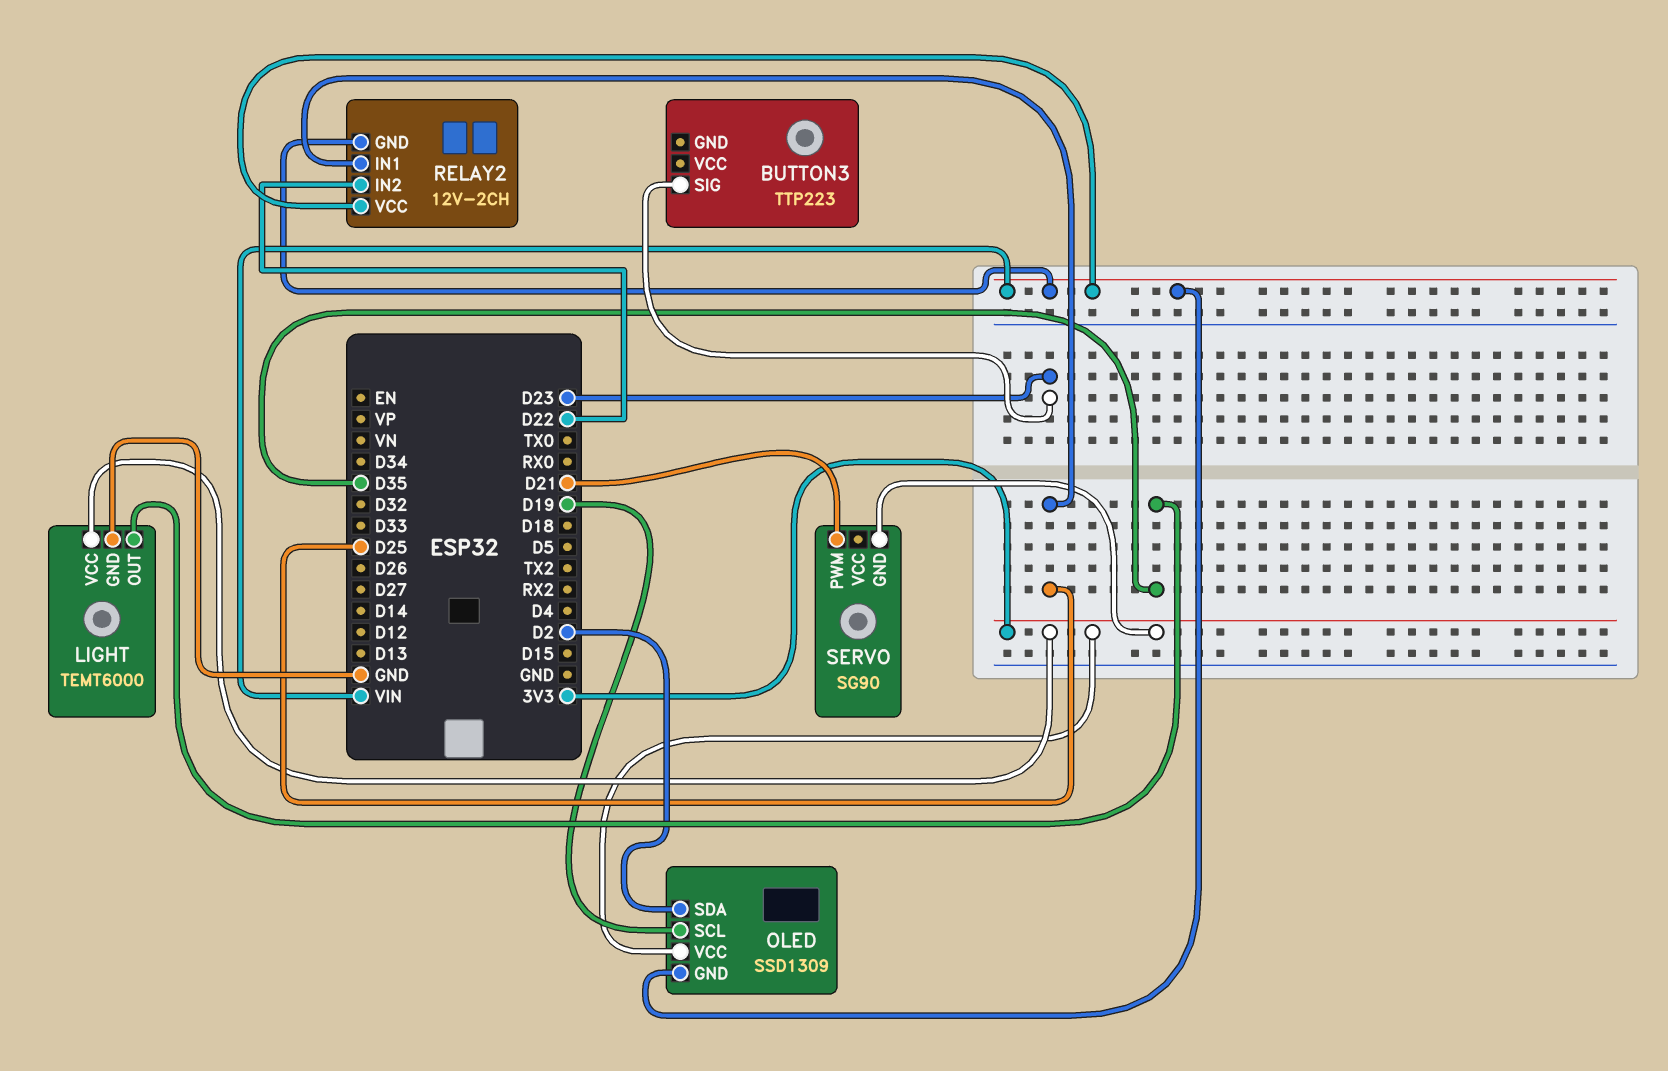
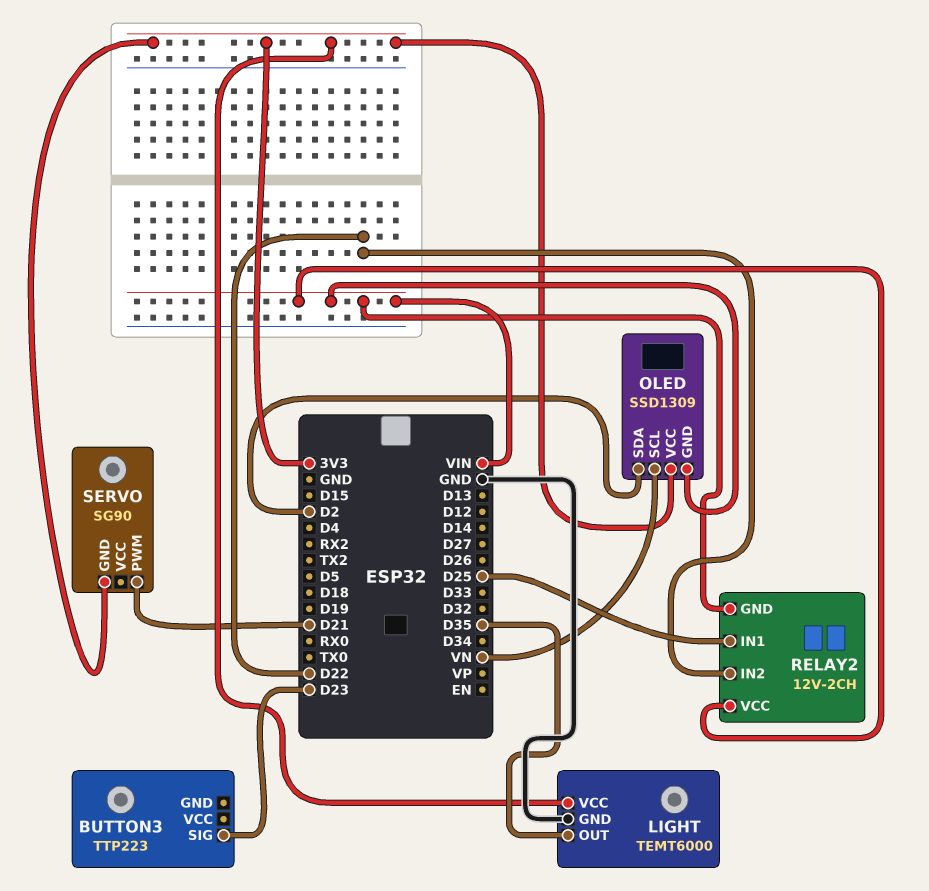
OLED pin SCL: D19 -> VN

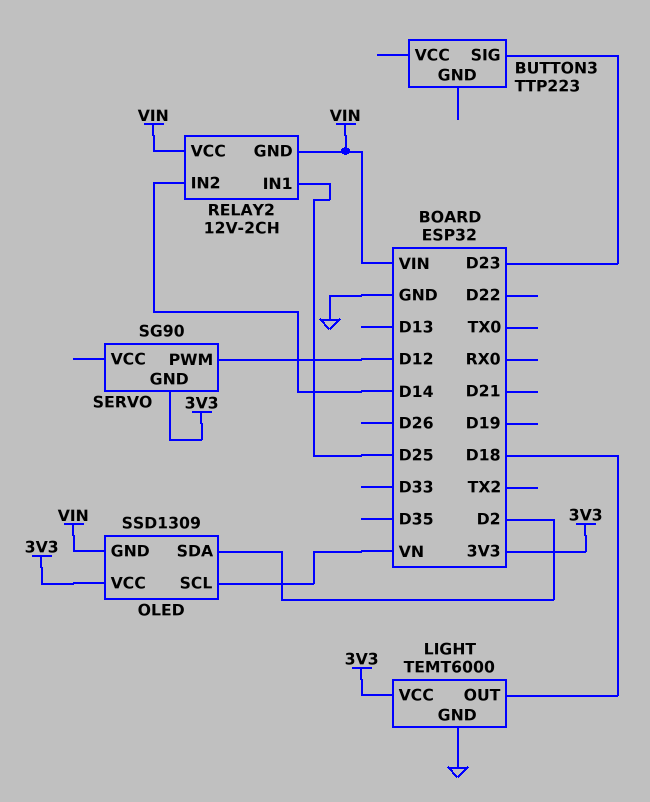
LIGHT pin OUT: D35 -> D18
RELAY2 pin IN2: D22 -> D14
SERVO pin PWM: D21 -> D12

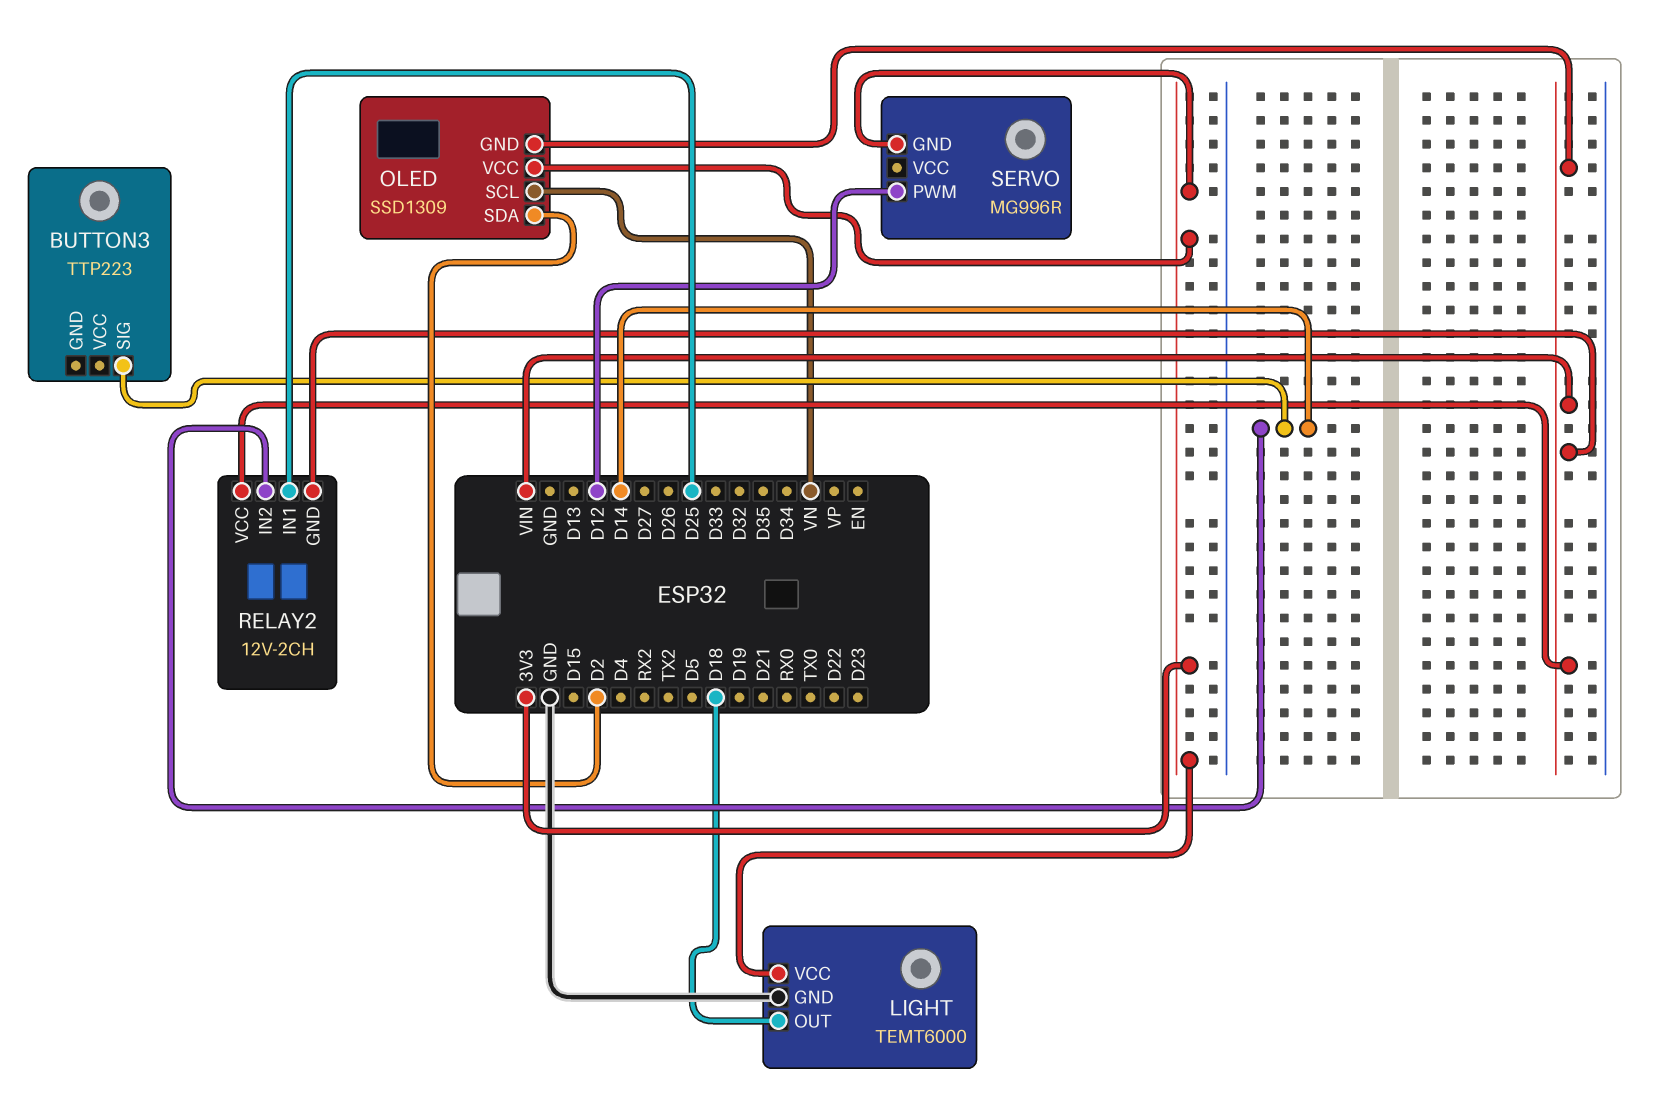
BUTTON3 pin SIG: D23 -> D14
SERVO: SG90 -> MG996R

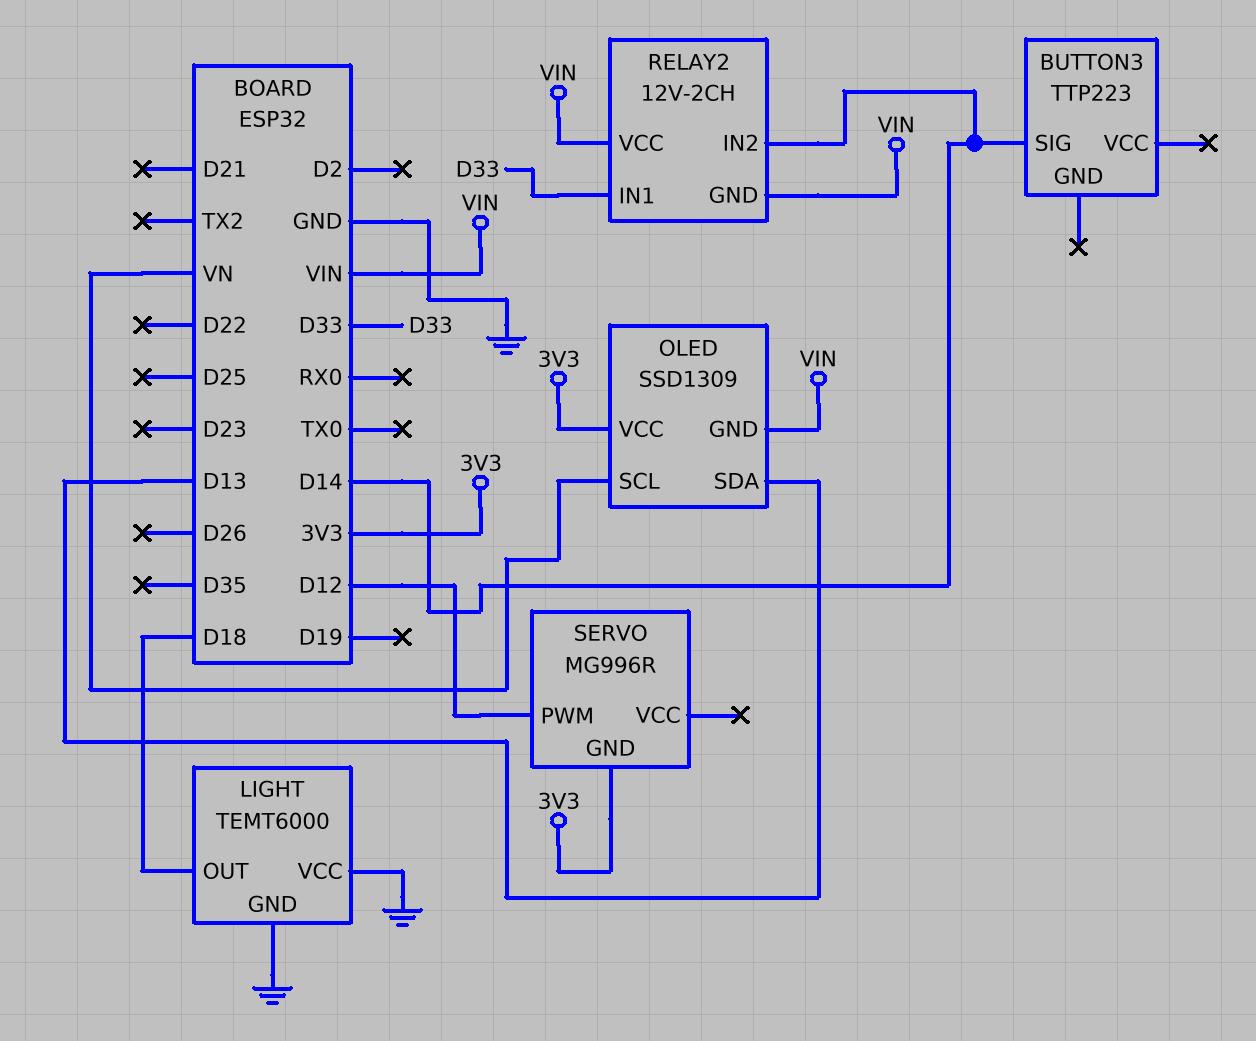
LIGHT pin VCC: 3V3 -> GND
OLED pin SDA: D2 -> D13
RELAY2 pin IN1: D25 -> D33

